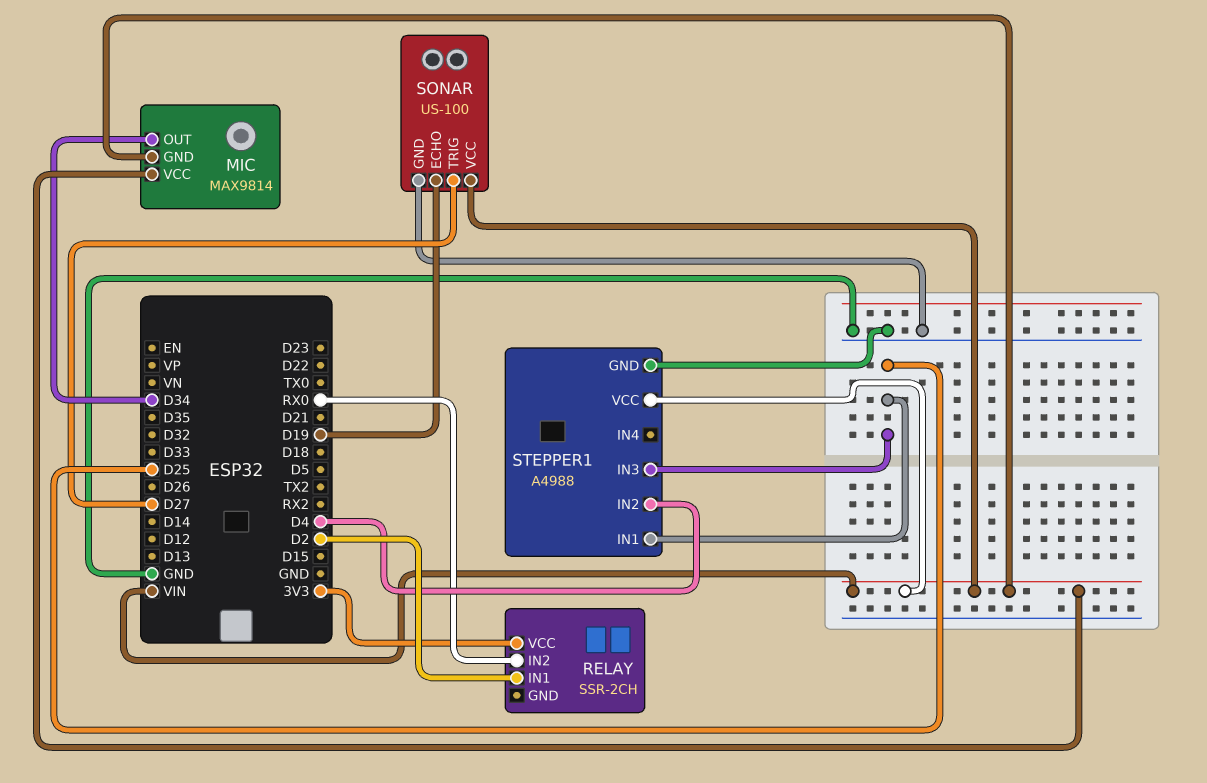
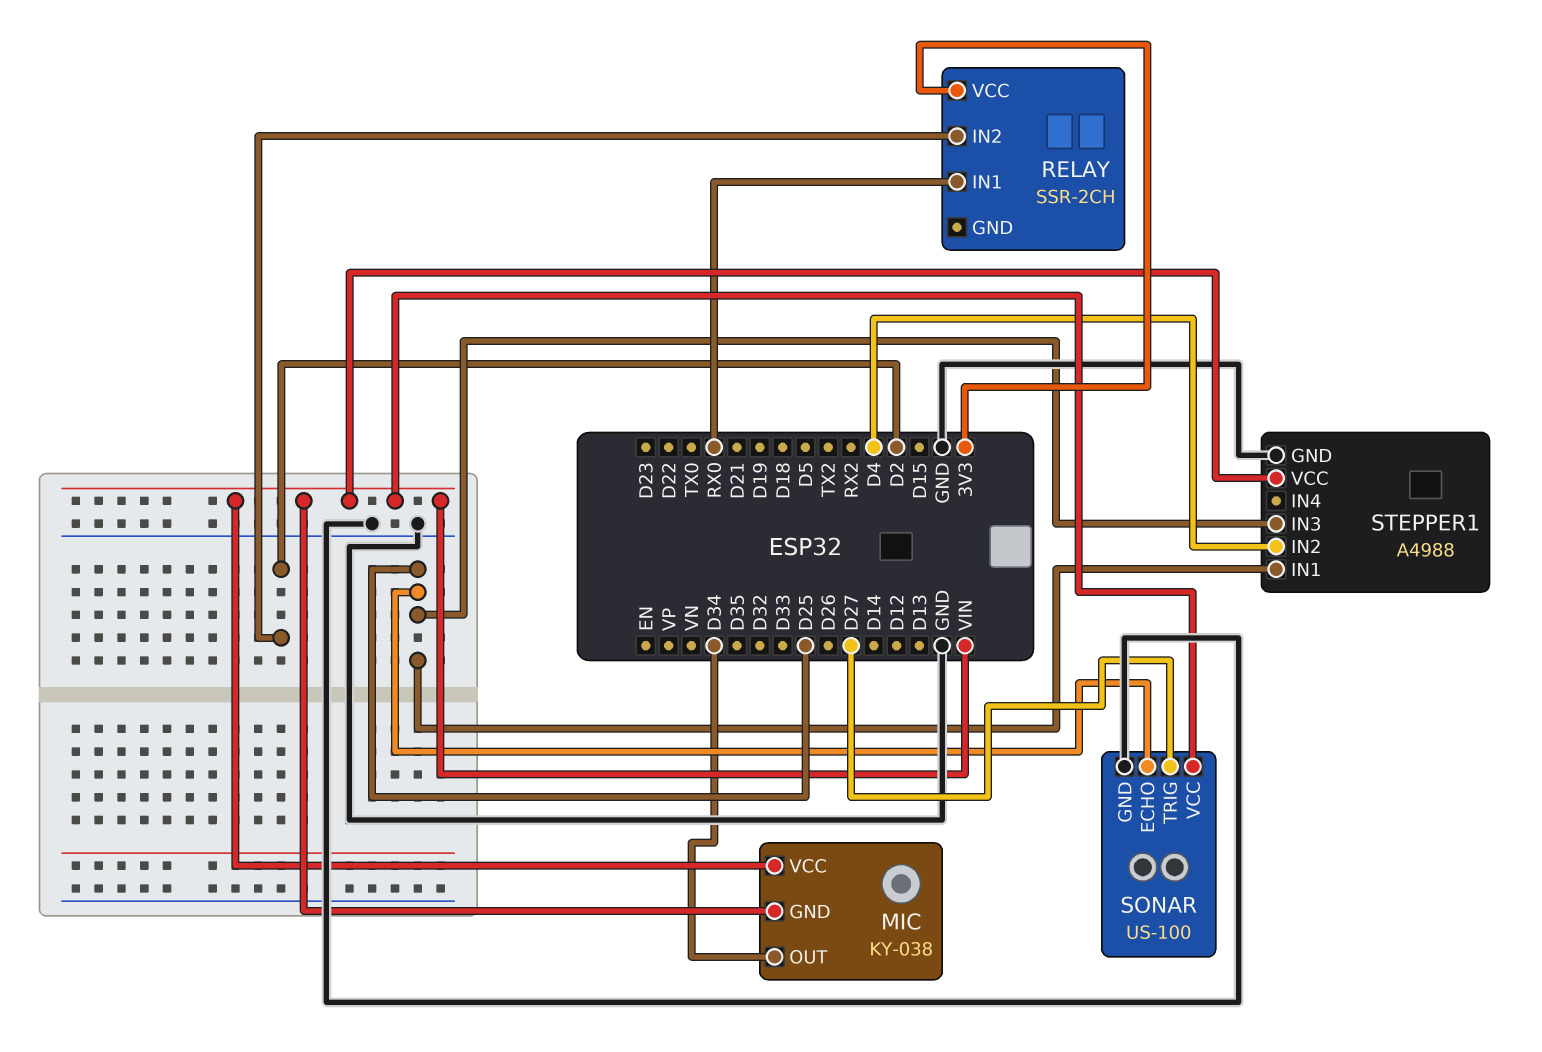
MIC: MAX9814 -> KY-038
RELAY pin IN1: D2 -> RX0
RELAY pin IN2: RX0 -> D2
SONAR pin ECHO: D19 -> D25

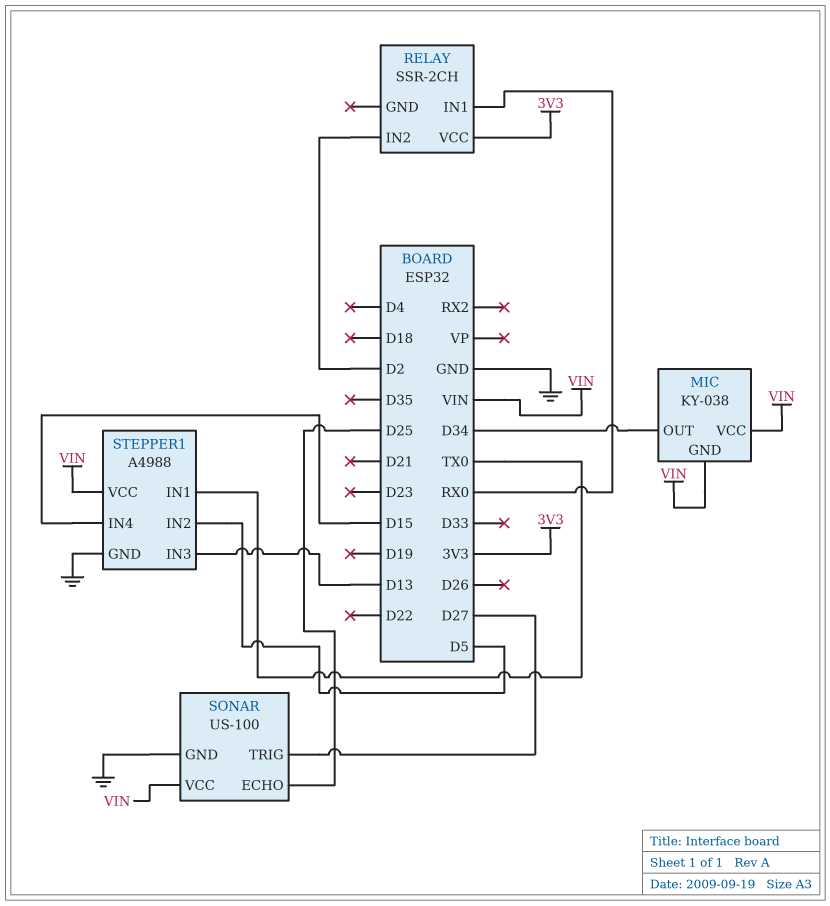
STEPPER1 pin IN1: D25 -> TX0
STEPPER1 pin IN2: D4 -> D5
STEPPER1 pin IN3: D25 -> D13
STEPPER1 pin IN4: none -> D15

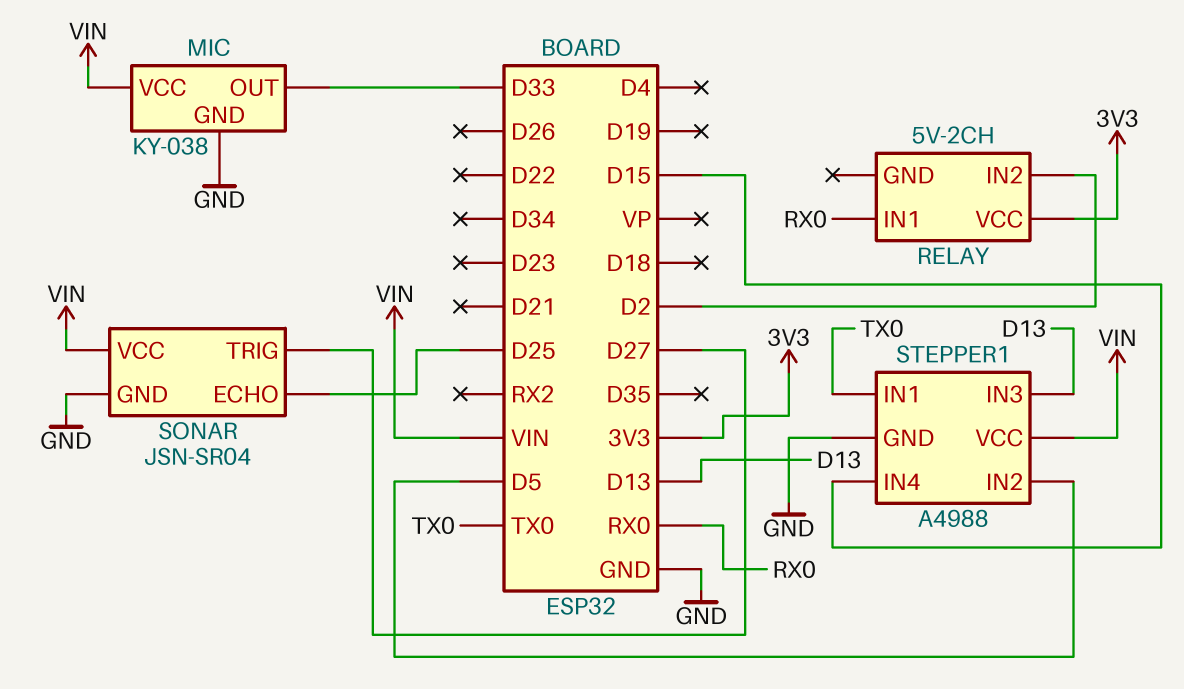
MIC pin GND: VIN -> GND
MIC pin OUT: D34 -> D33
RELAY: SSR-2CH -> 5V-2CH
SONAR: US-100 -> JSN-SR04

